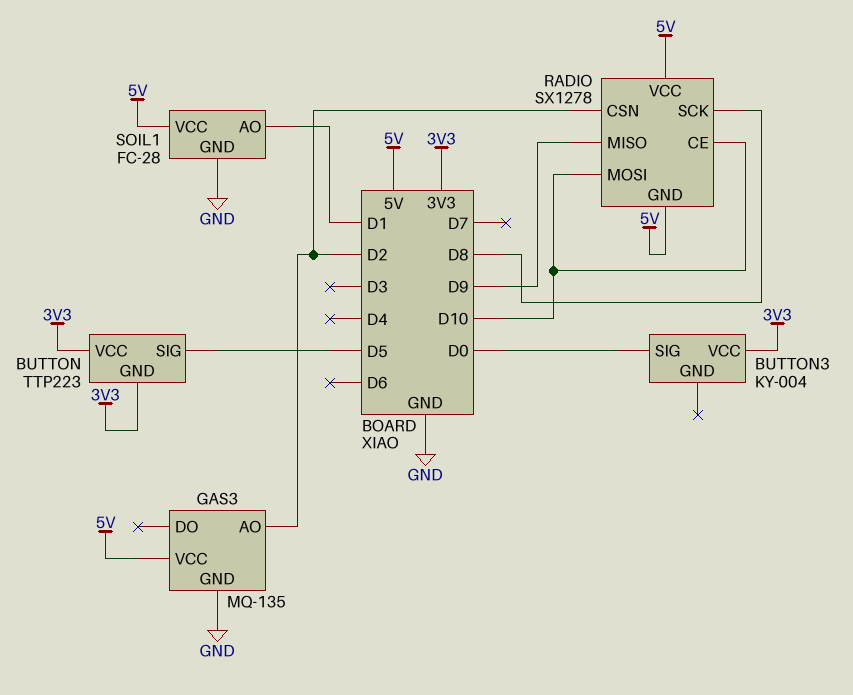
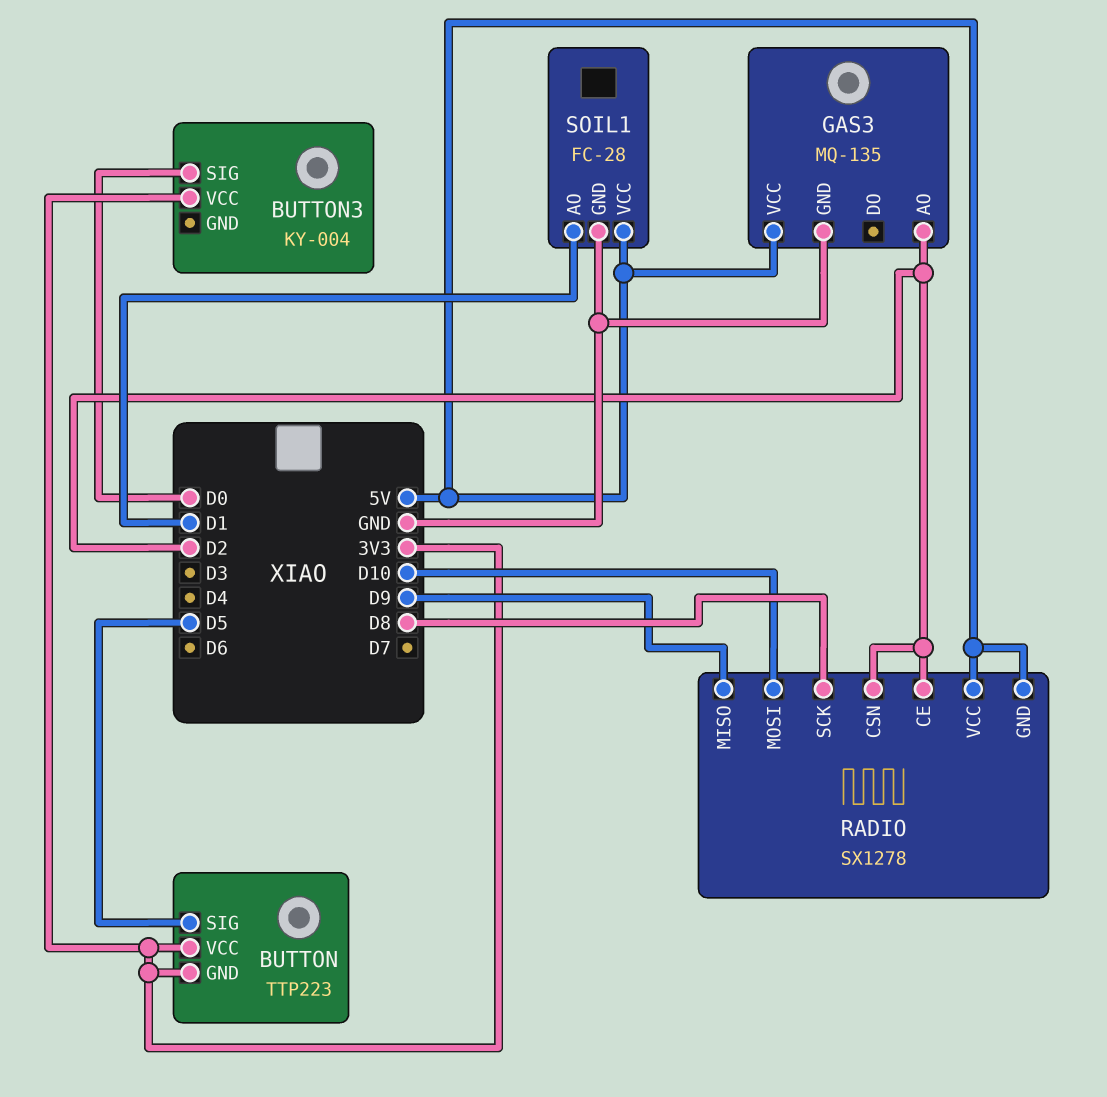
RADIO pin CE: D10 -> D2

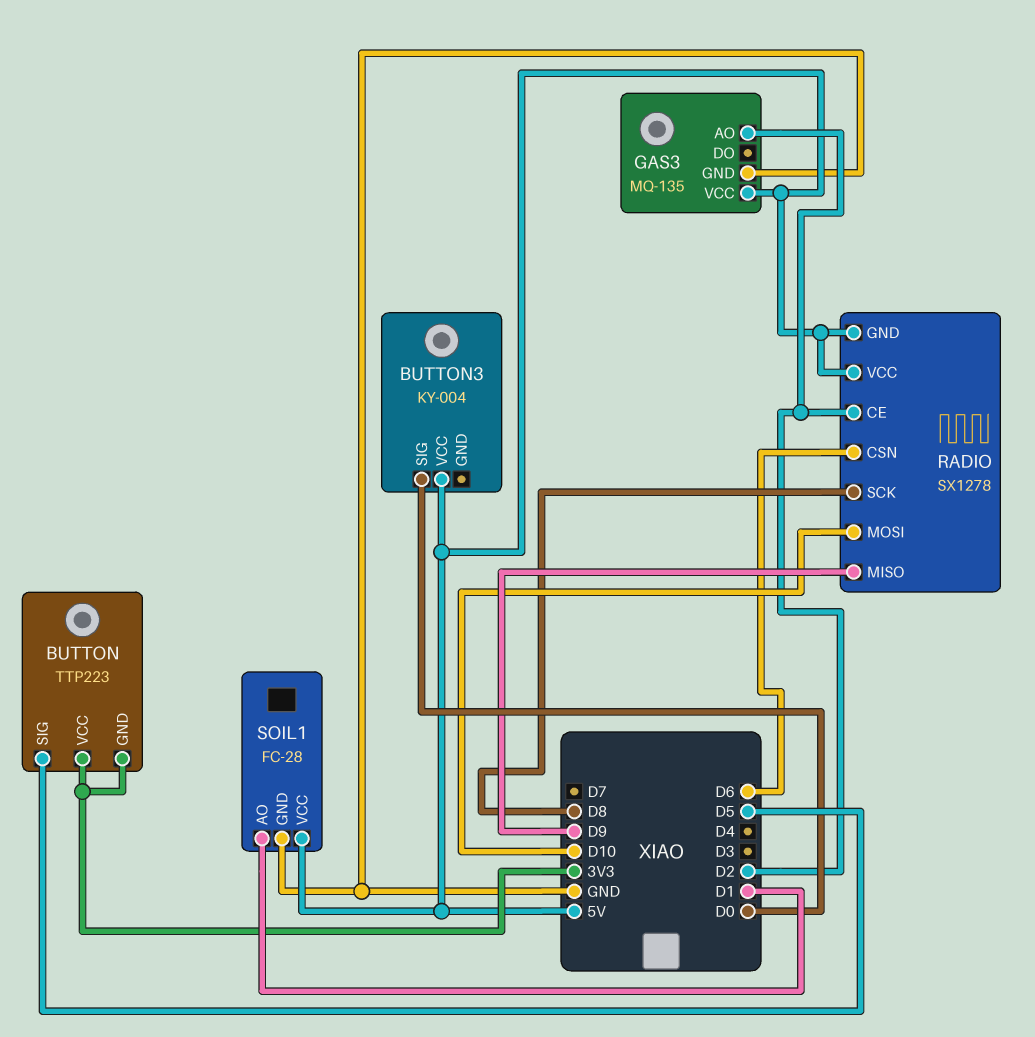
BUTTON3 pin VCC: 3V3 -> 5V
RADIO pin CSN: D2 -> D6

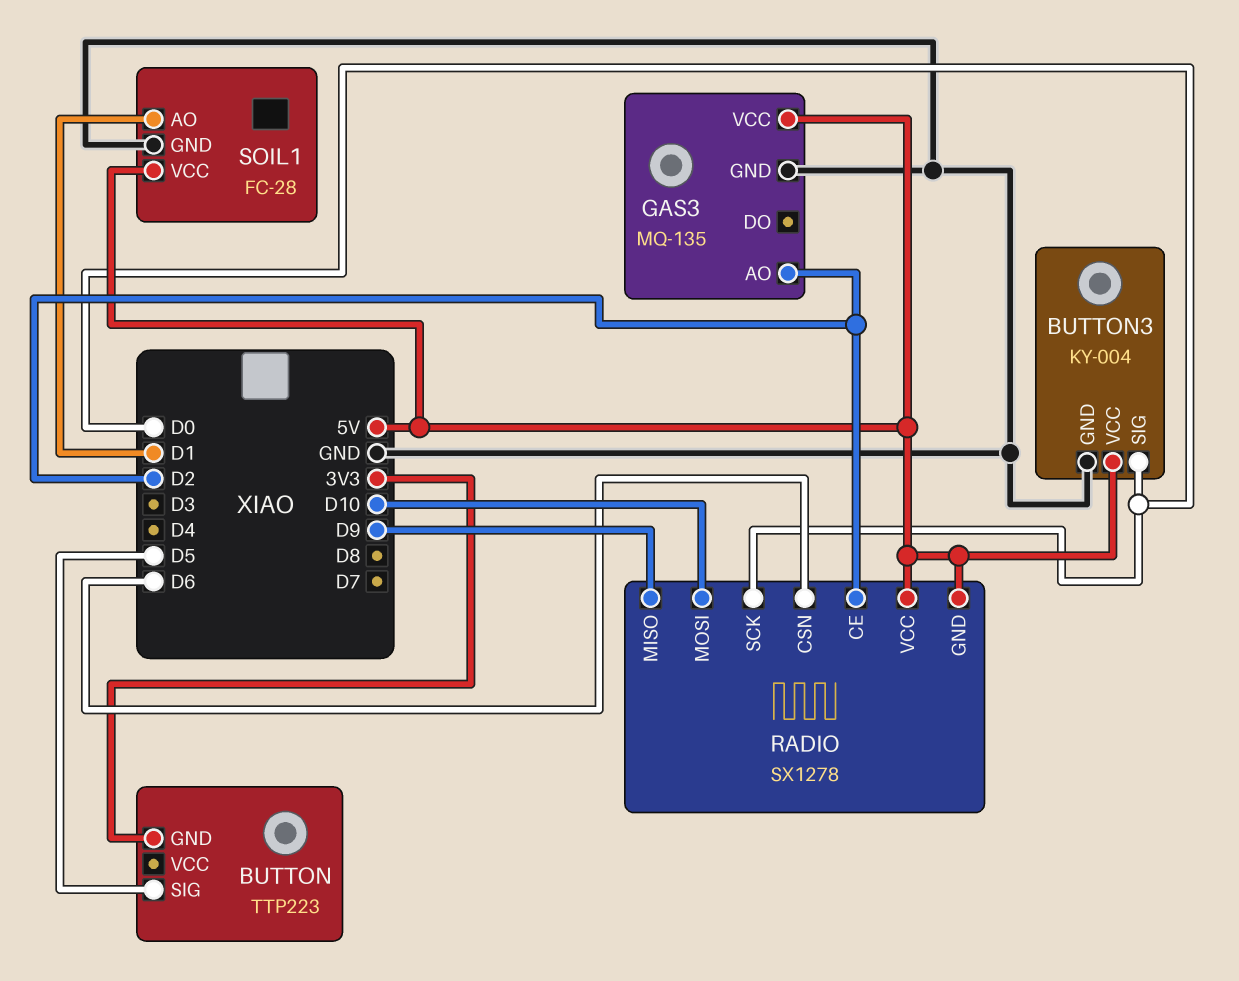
BUTTON pin VCC: 3V3 -> none
BUTTON3 pin GND: none -> GND
RADIO pin SCK: D8 -> D0

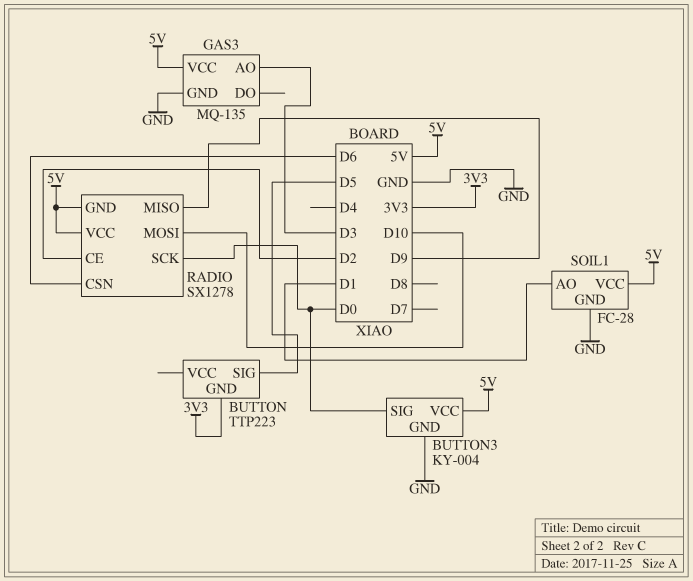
GAS3 pin AO: D2 -> D3

